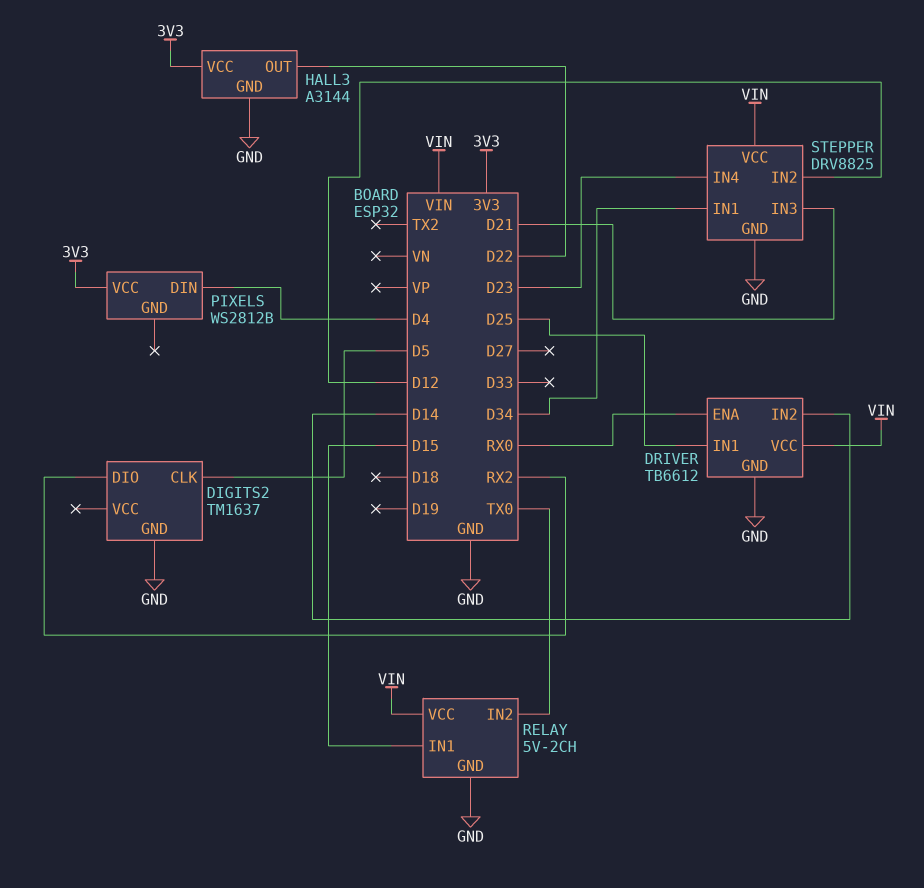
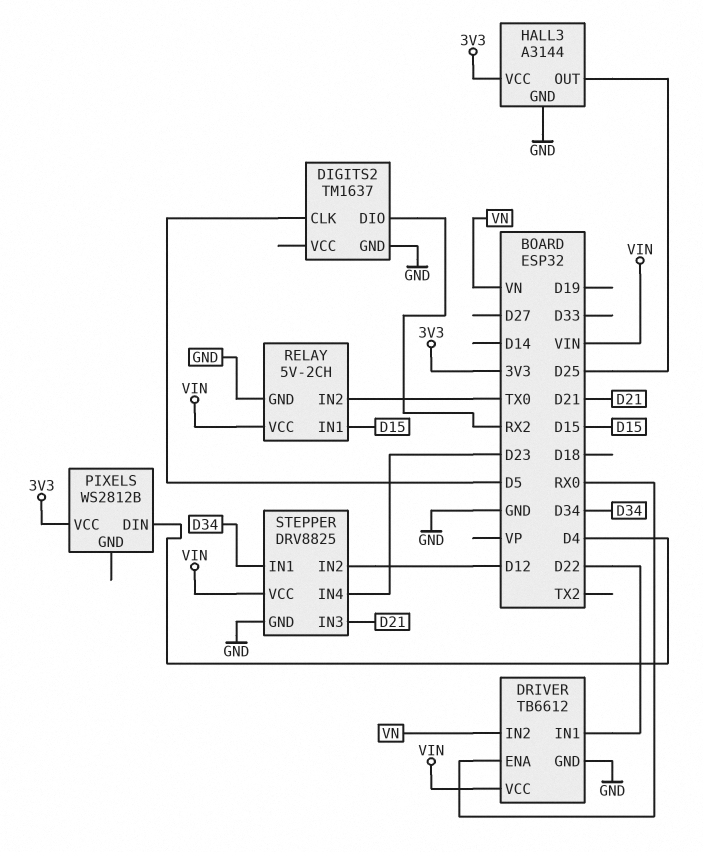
DRIVER pin IN1: D25 -> D22
DRIVER pin IN2: D14 -> VN
HALL3 pin OUT: D22 -> D25

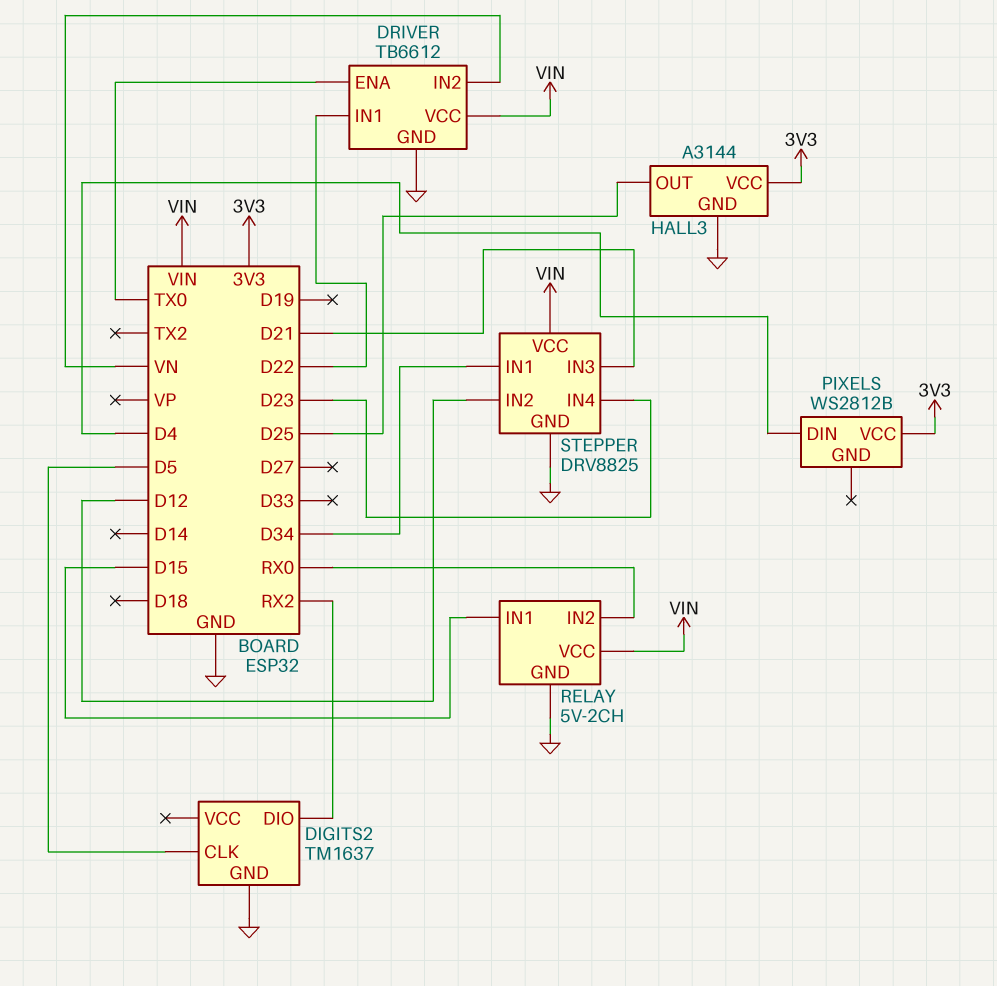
DRIVER pin ENA: RX0 -> TX0
RELAY pin IN2: TX0 -> RX0

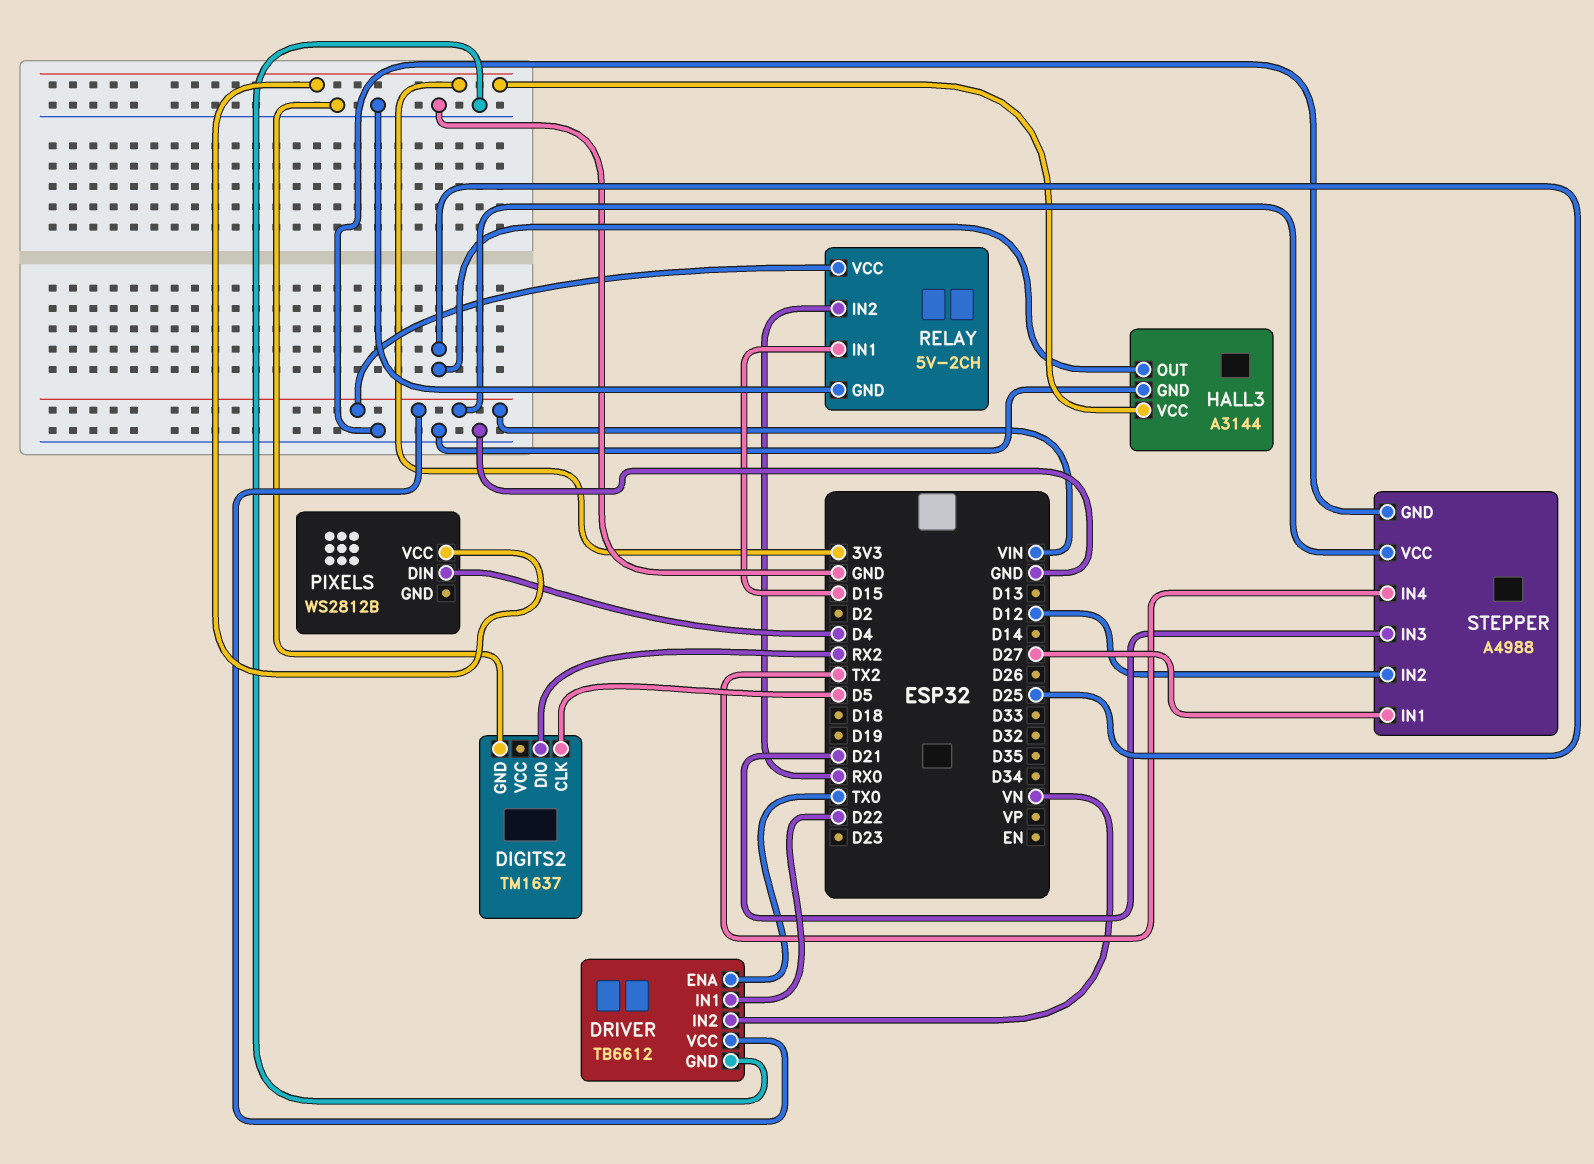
STEPPER: DRV8825 -> A4988
STEPPER pin IN1: D34 -> D27
STEPPER pin IN4: D23 -> TX2

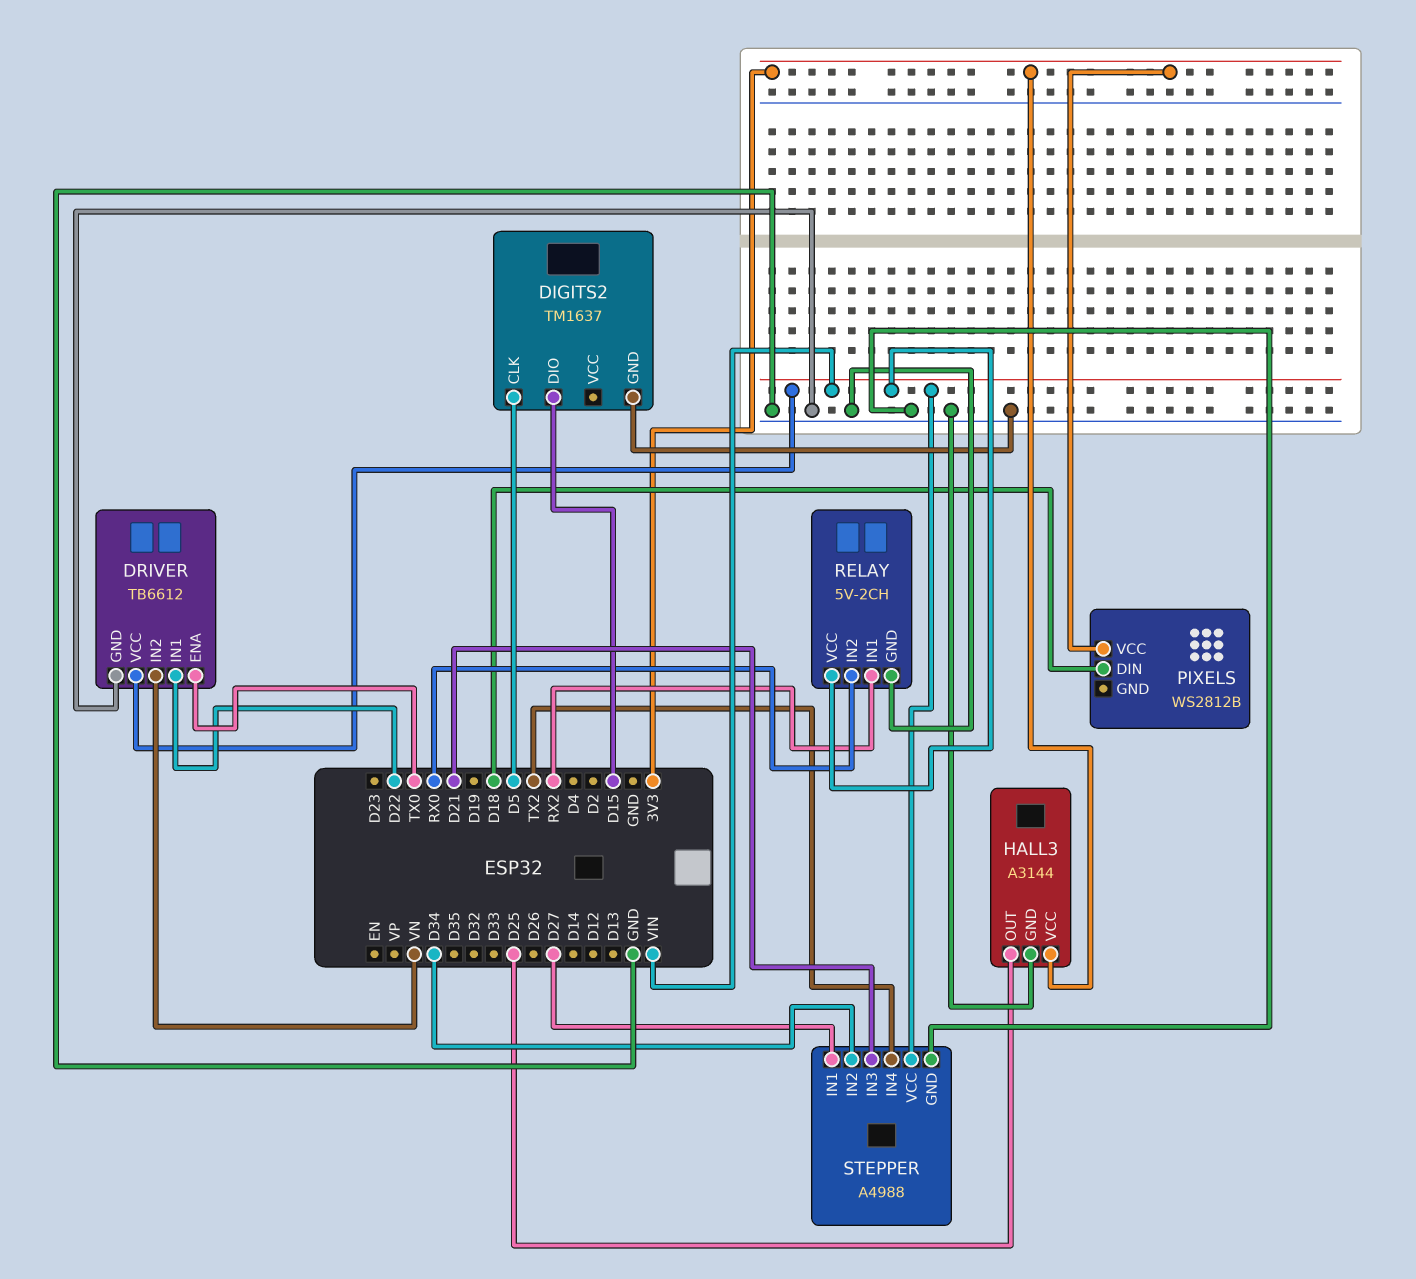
DIGITS2 pin DIO: RX2 -> D15
PIXELS pin DIN: D4 -> D18
RELAY pin IN1: D15 -> RX2
STEPPER pin IN2: D12 -> D34

